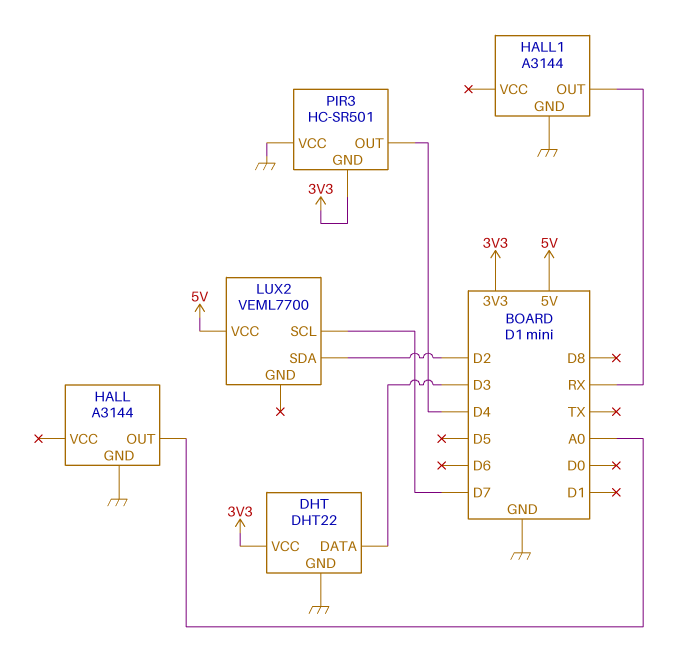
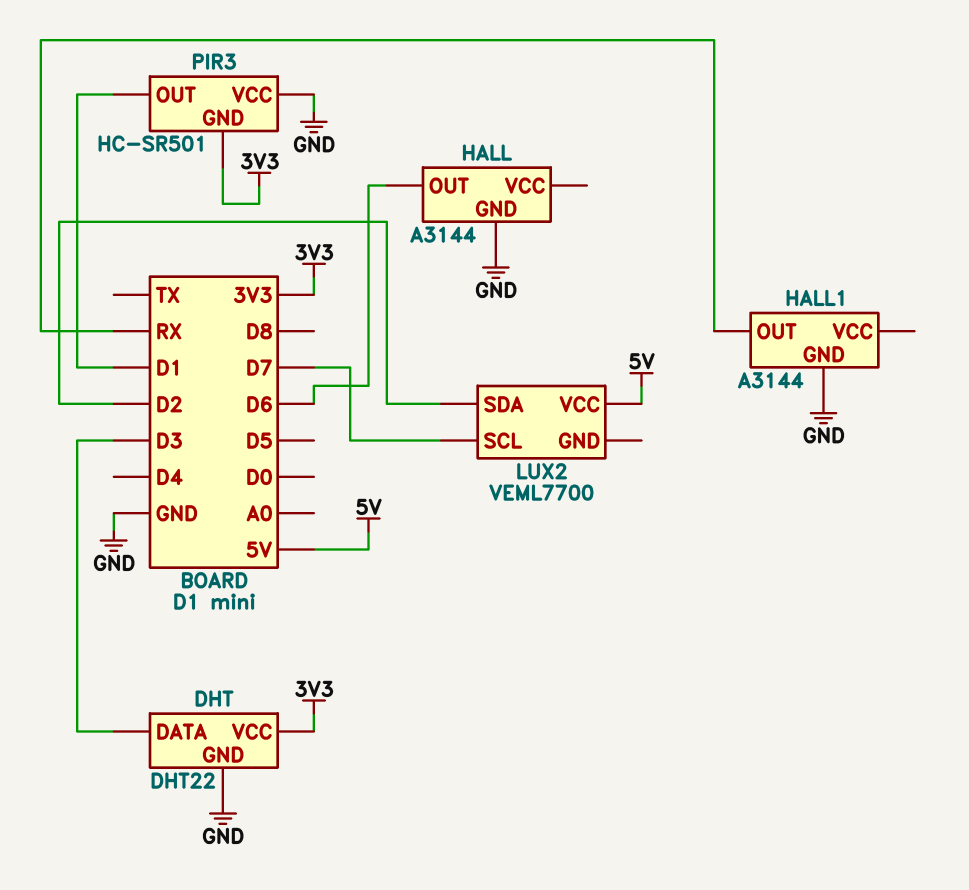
HALL pin OUT: A0 -> D6
PIR3 pin OUT: D4 -> D1

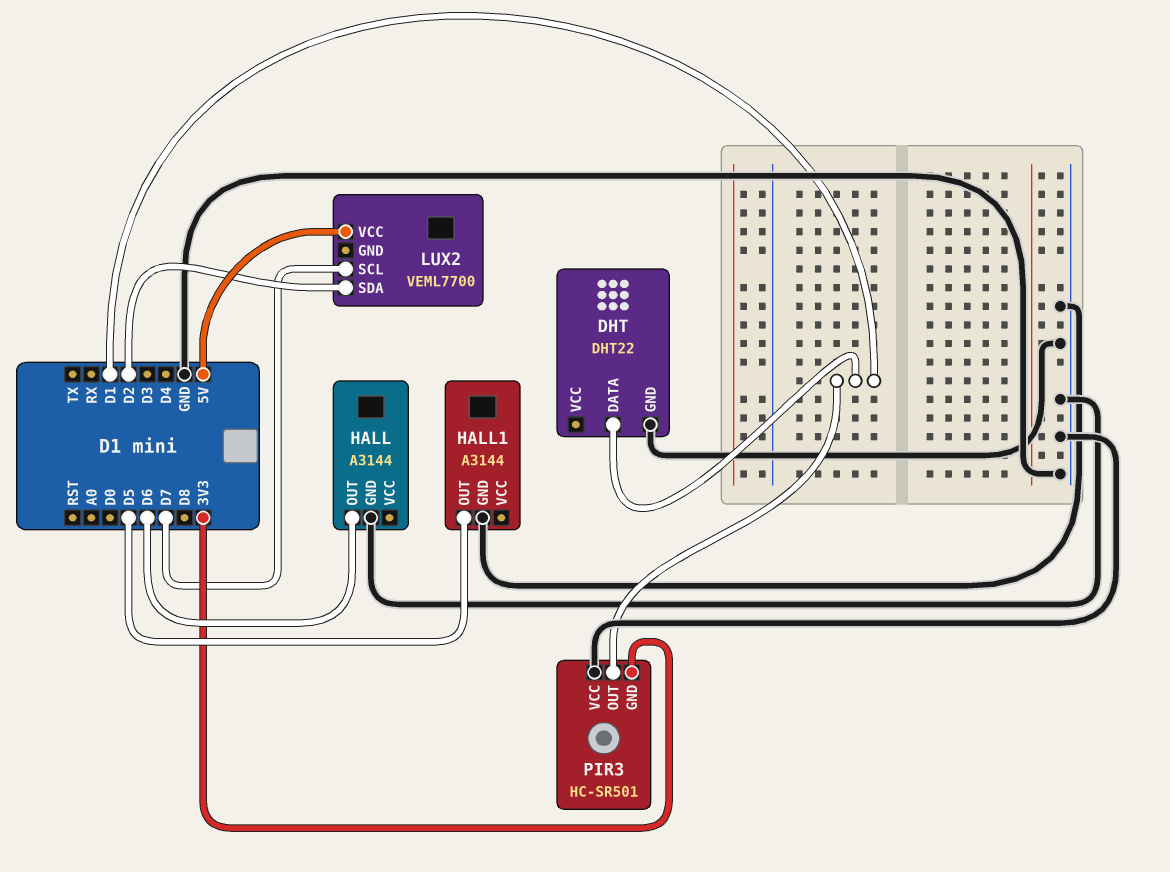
DHT pin DATA: D3 -> D1
DHT pin VCC: 3V3 -> none
HALL1 pin OUT: RX -> D5

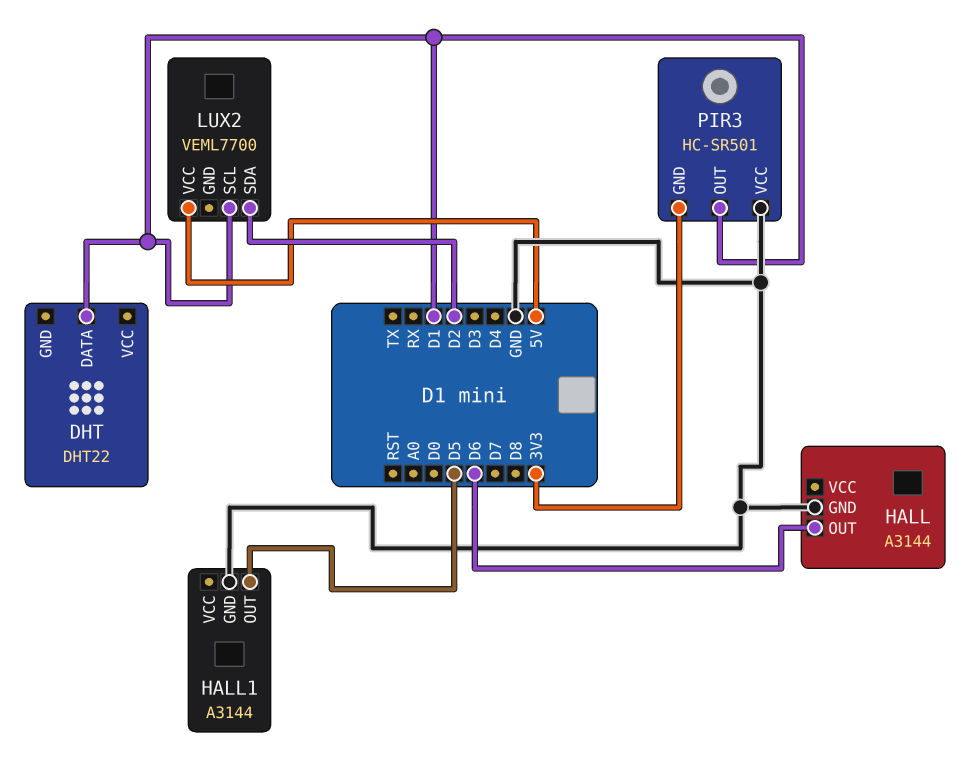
DHT pin GND: GND -> none
LUX2 pin SCL: D7 -> D1

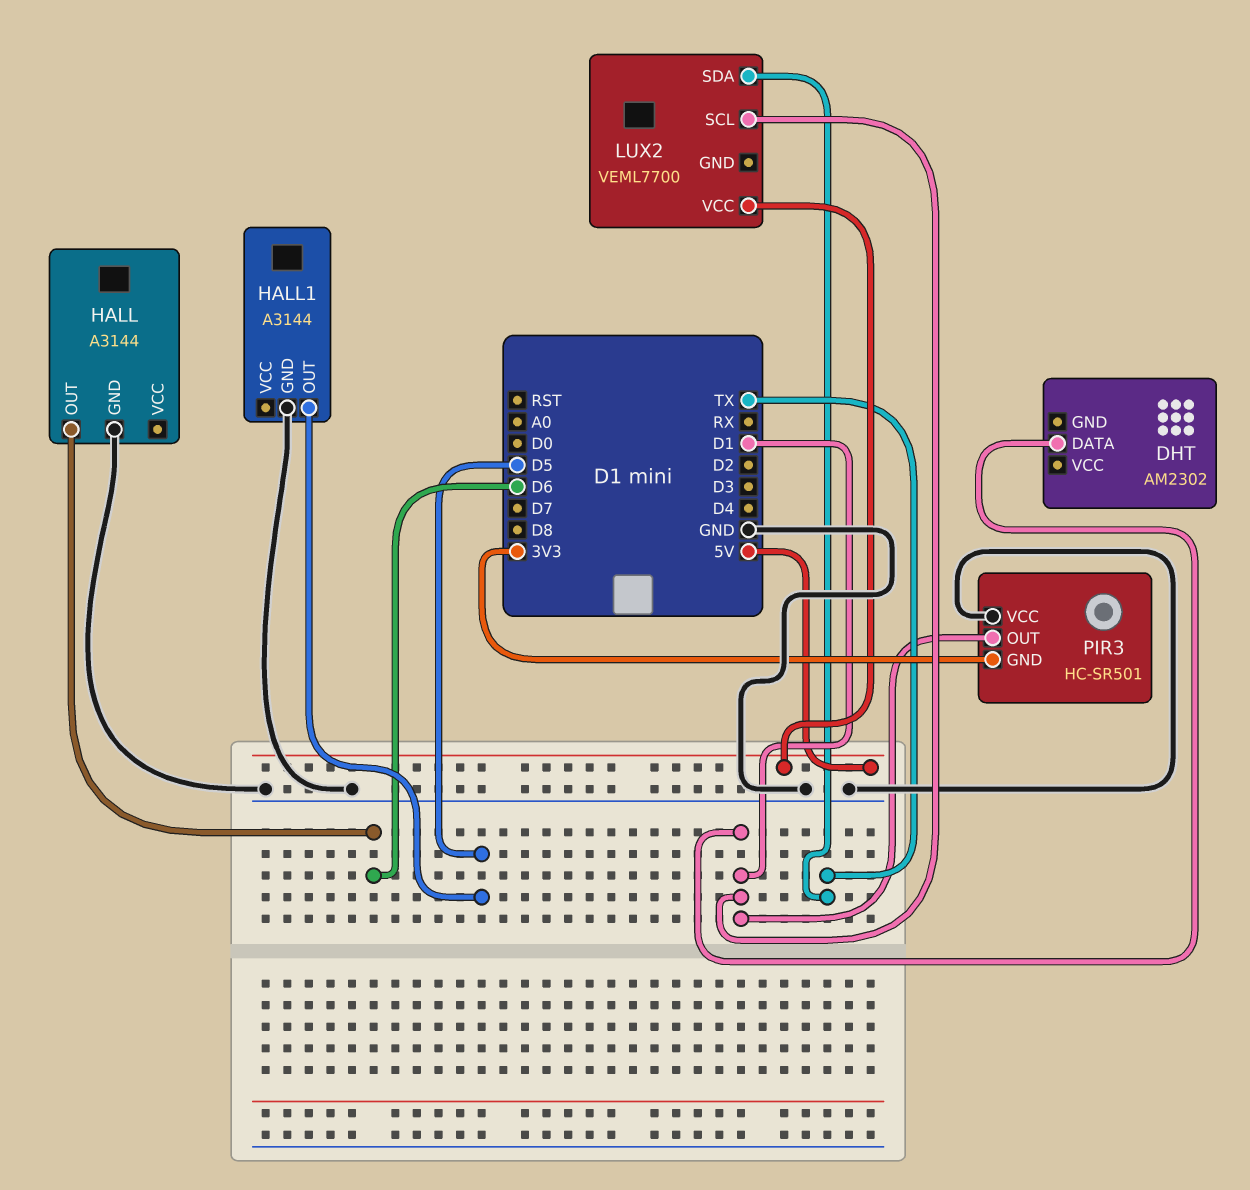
DHT: DHT22 -> AM2302
LUX2 pin SDA: D2 -> TX

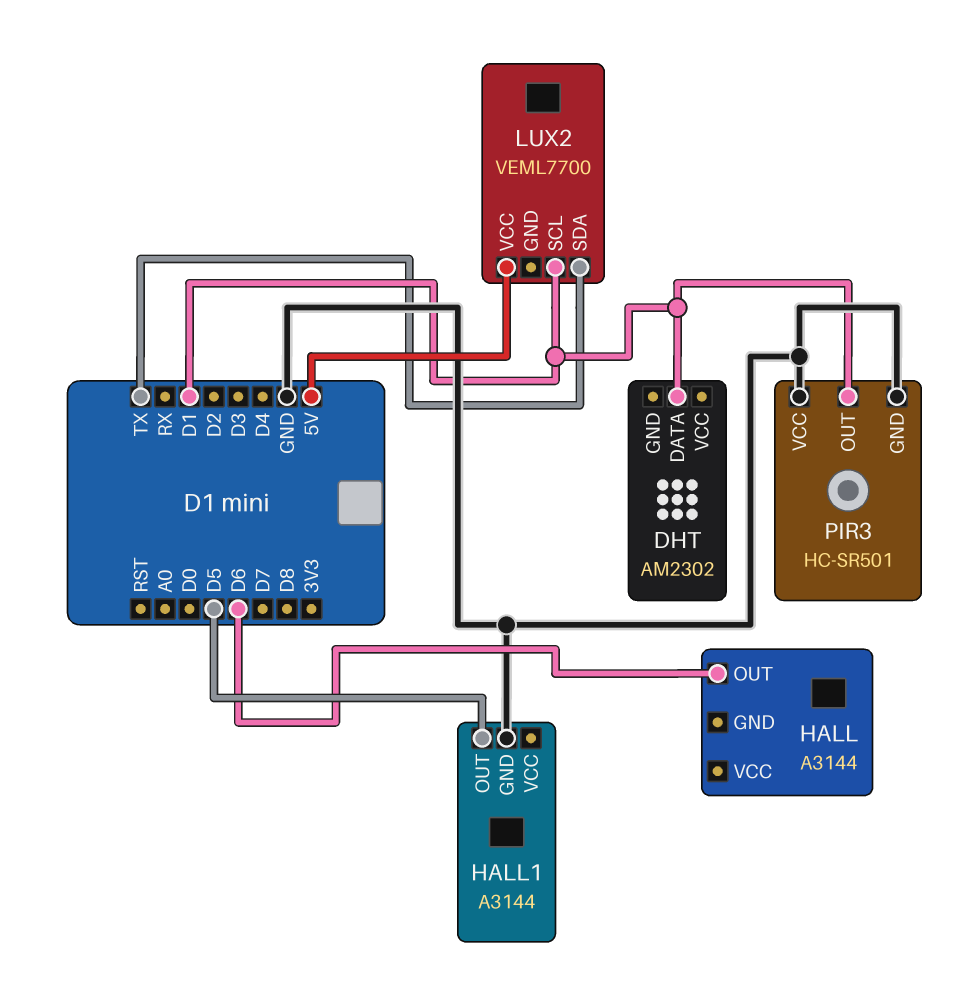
HALL pin GND: GND -> none
PIR3 pin GND: 3V3 -> GND

